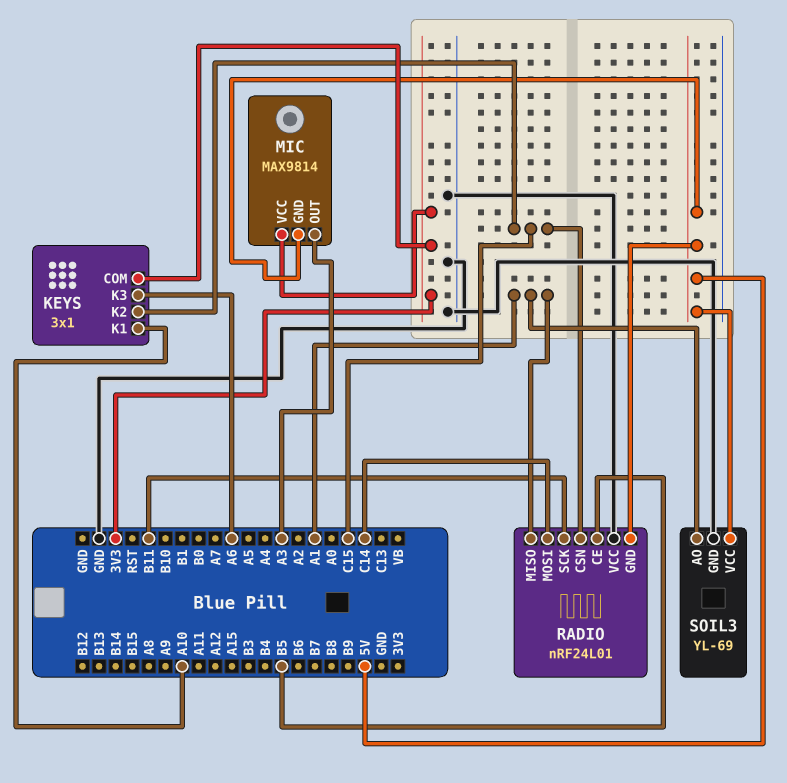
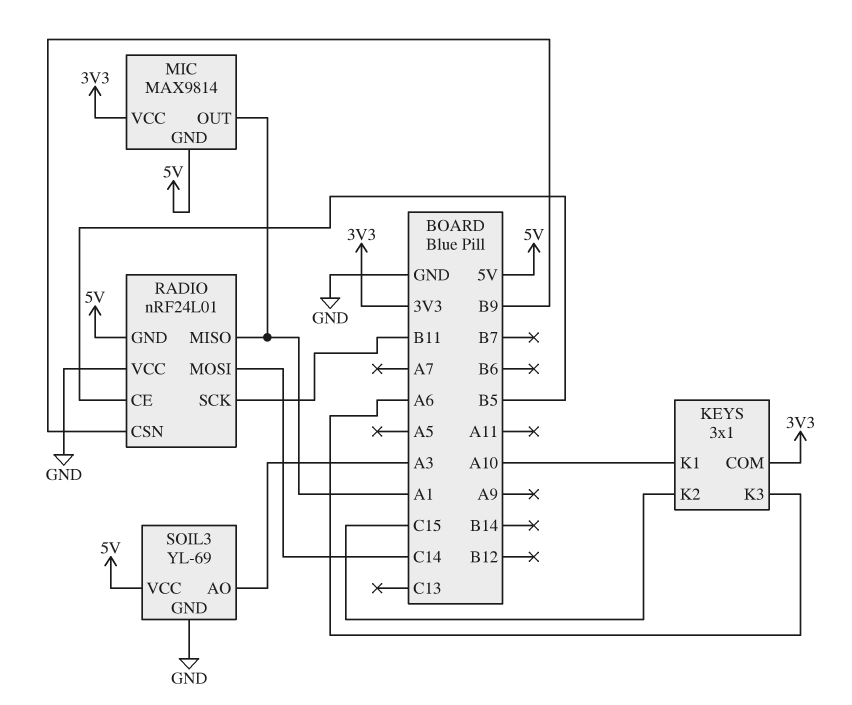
MIC pin OUT: A3 -> A1
RADIO pin CSN: C15 -> B9
SOIL3 pin AO: A1 -> A3

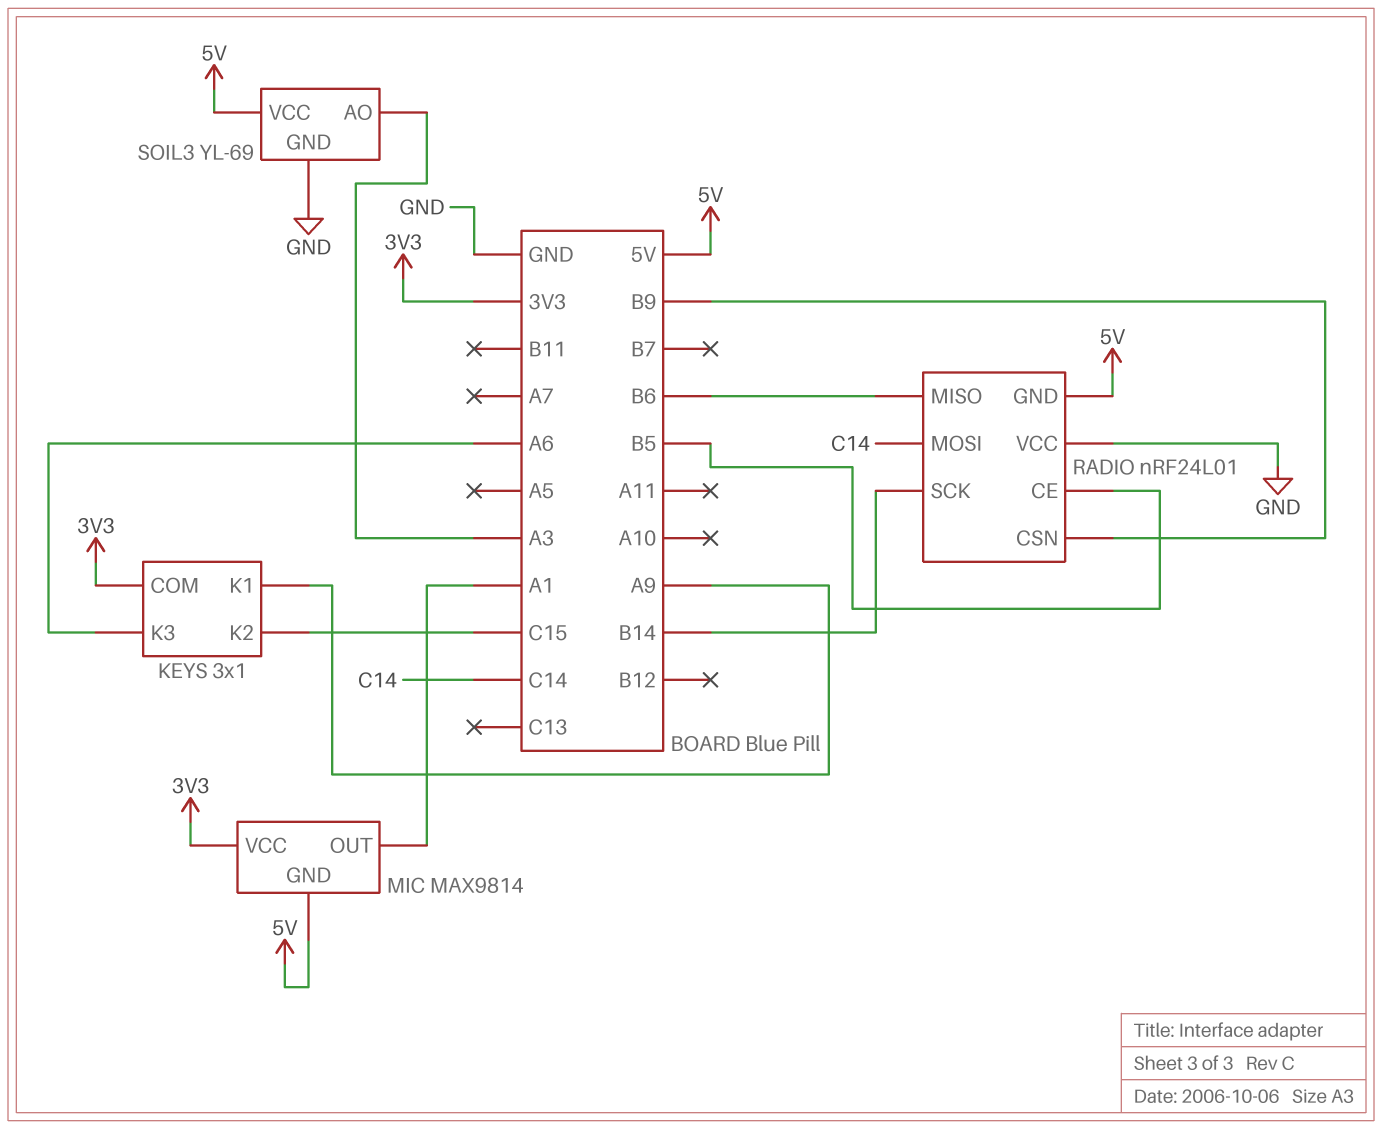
KEYS pin K1: A10 -> A9
RADIO pin MISO: A1 -> B6
RADIO pin SCK: B11 -> B14

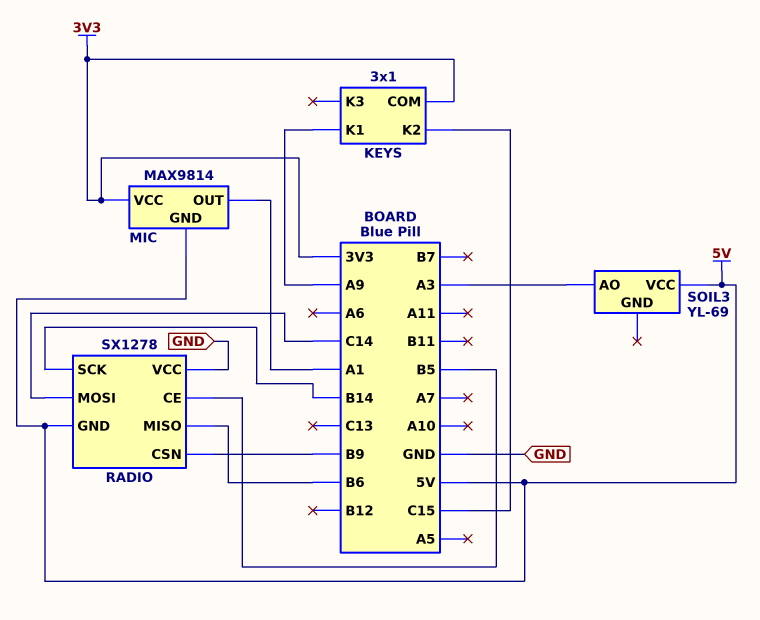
KEYS pin K3: A6 -> none
RADIO: nRF24L01 -> SX1278
SOIL3 pin GND: GND -> none

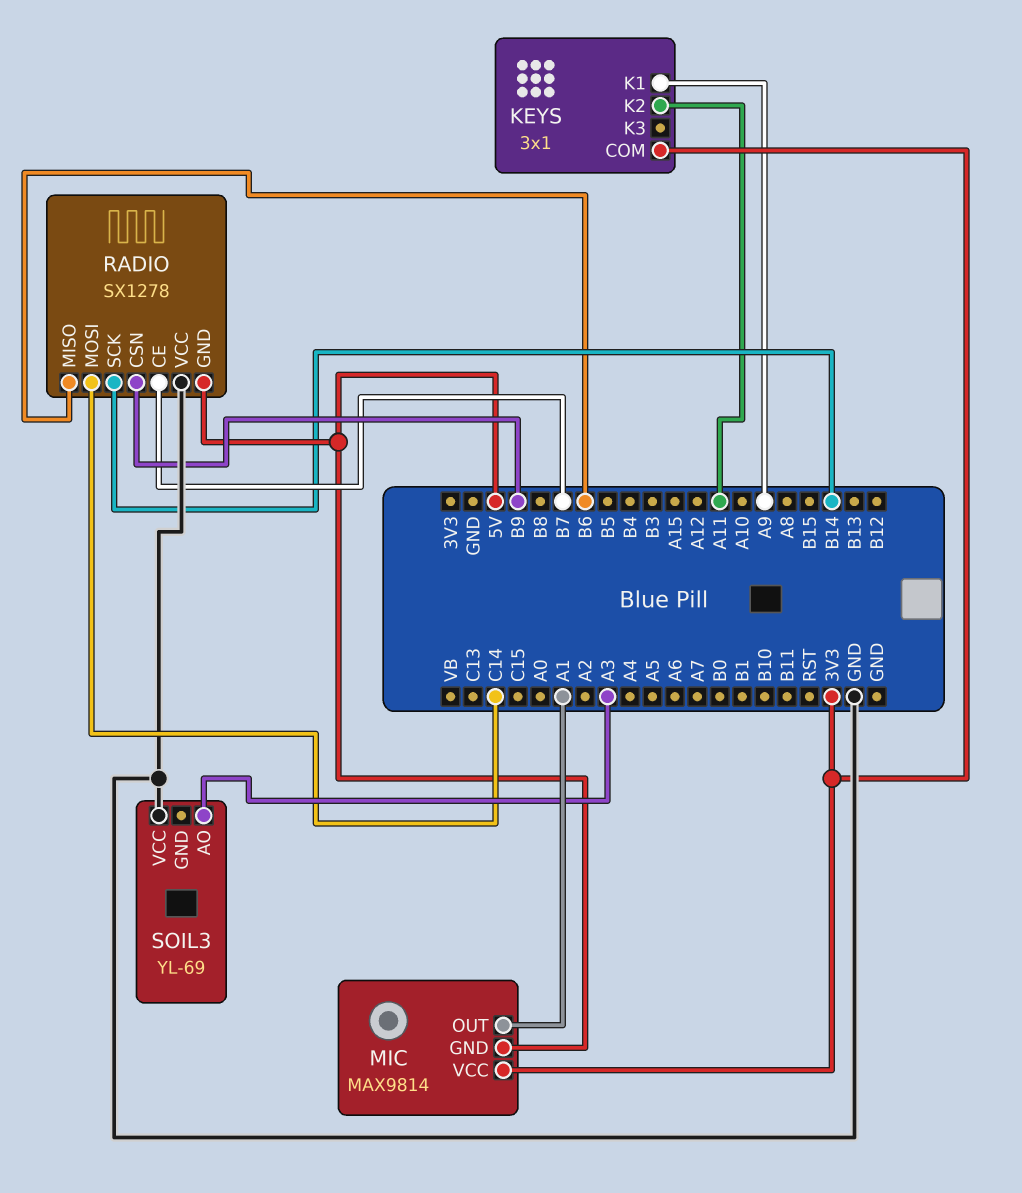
KEYS pin K2: C15 -> A11
RADIO pin CE: B5 -> B7
SOIL3 pin VCC: 5V -> GND

